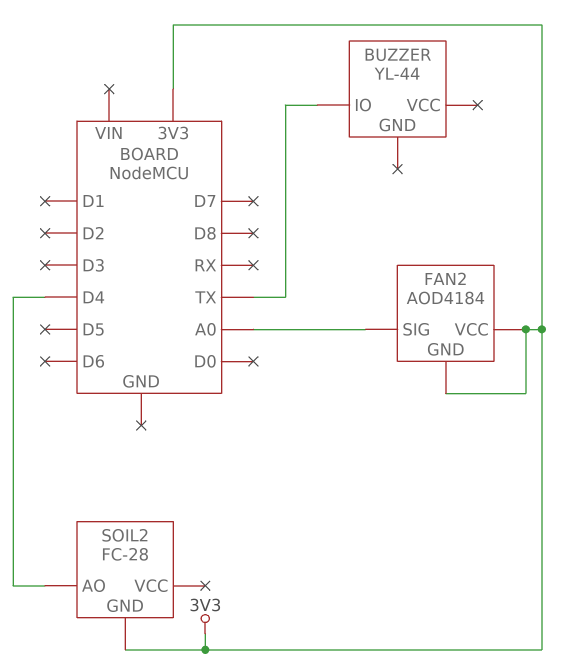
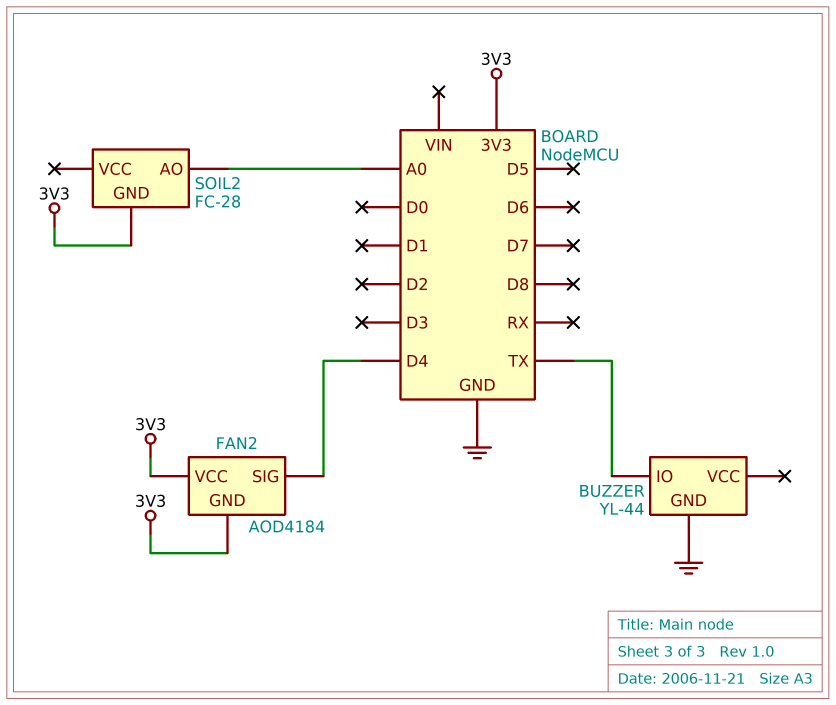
BUZZER pin GND: none -> GND
FAN2 pin SIG: A0 -> D4
SOIL2 pin AO: D4 -> A0

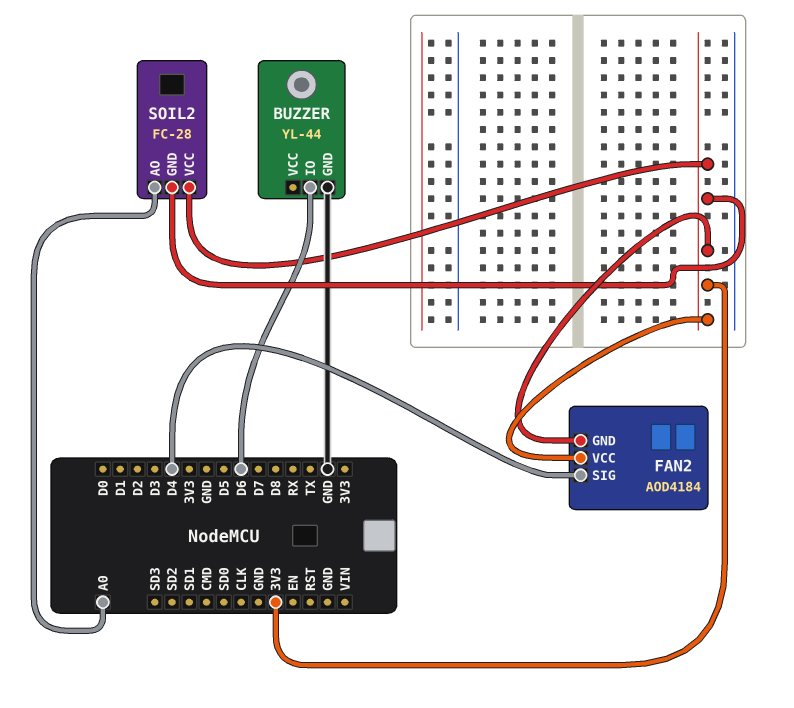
BUZZER pin IO: TX -> D6
SOIL2 pin VCC: none -> 3V3

